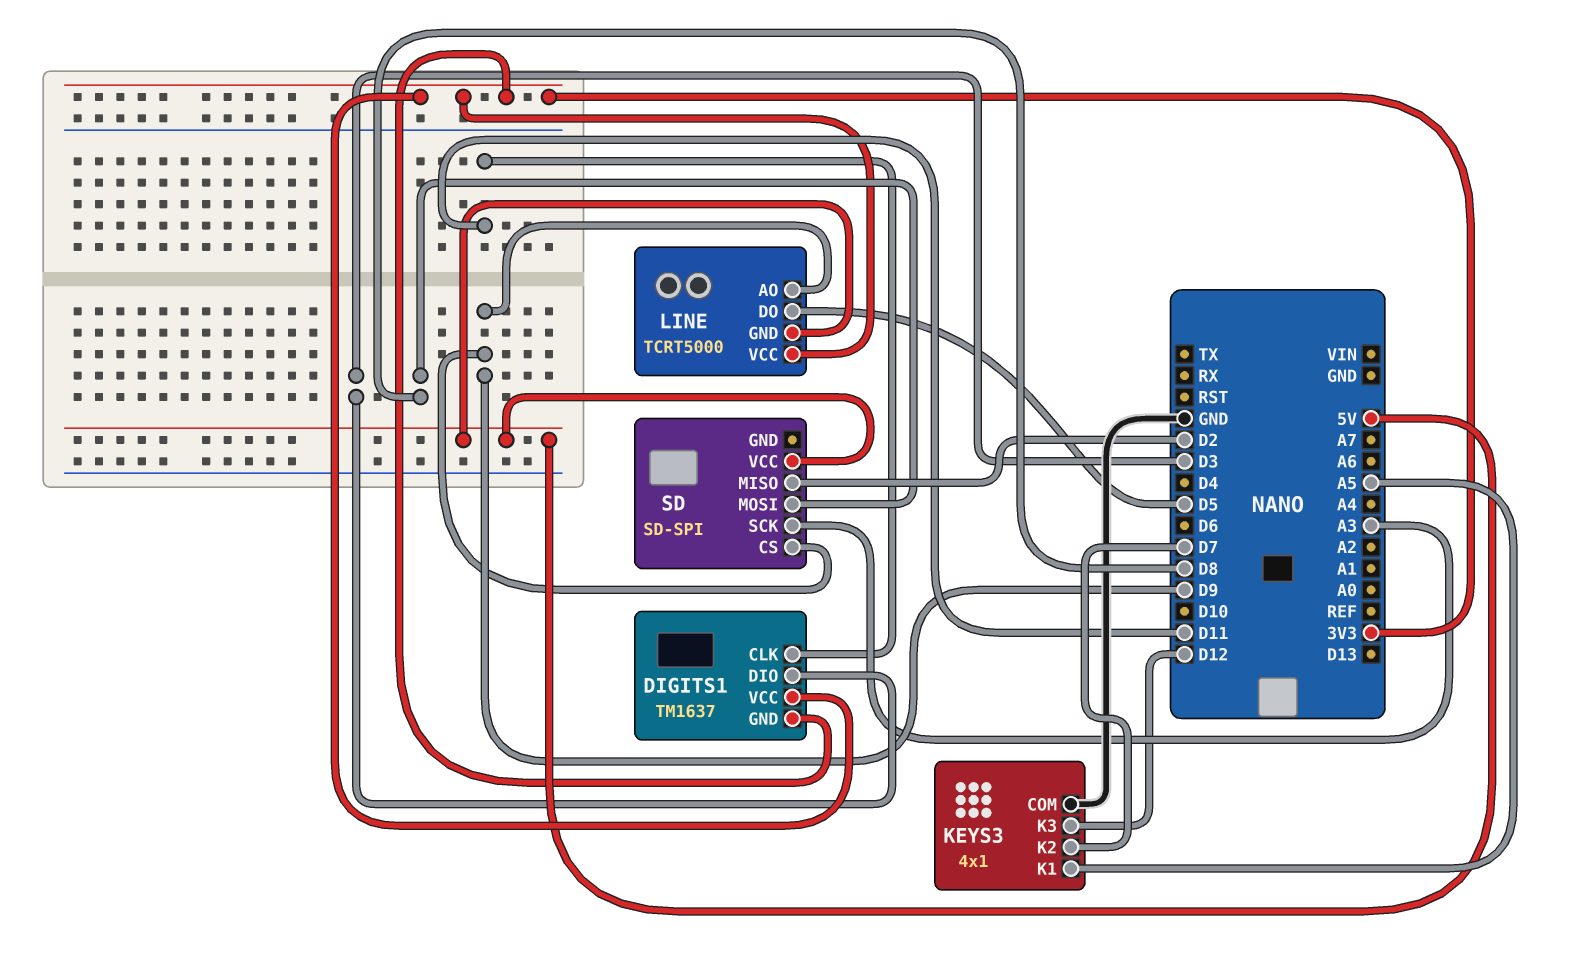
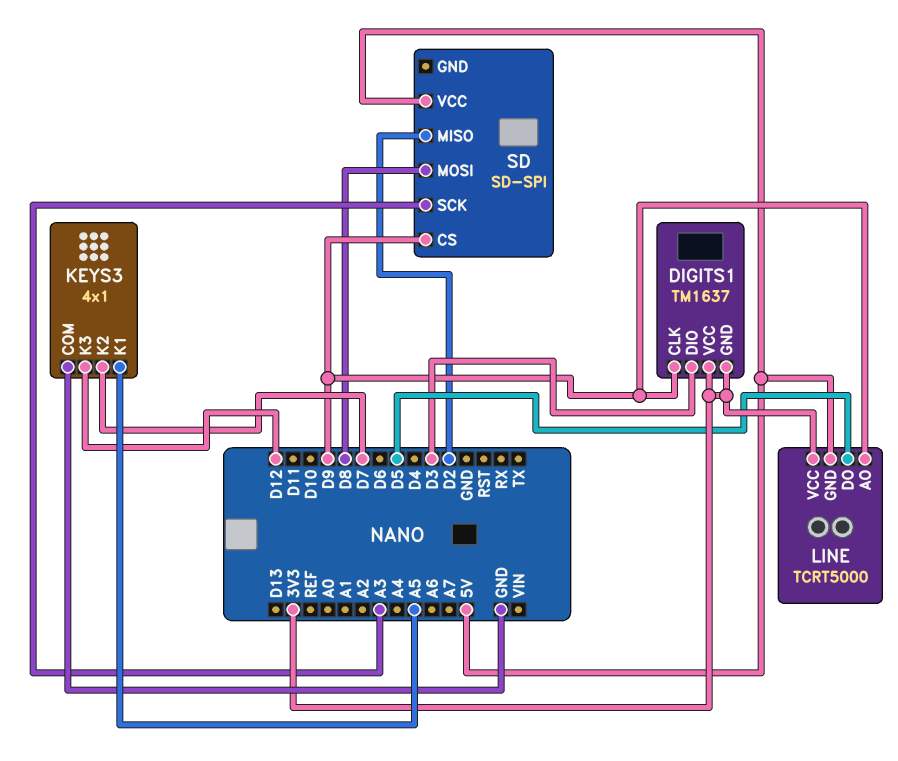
DIGITS1 pin CLK: D11 -> D9

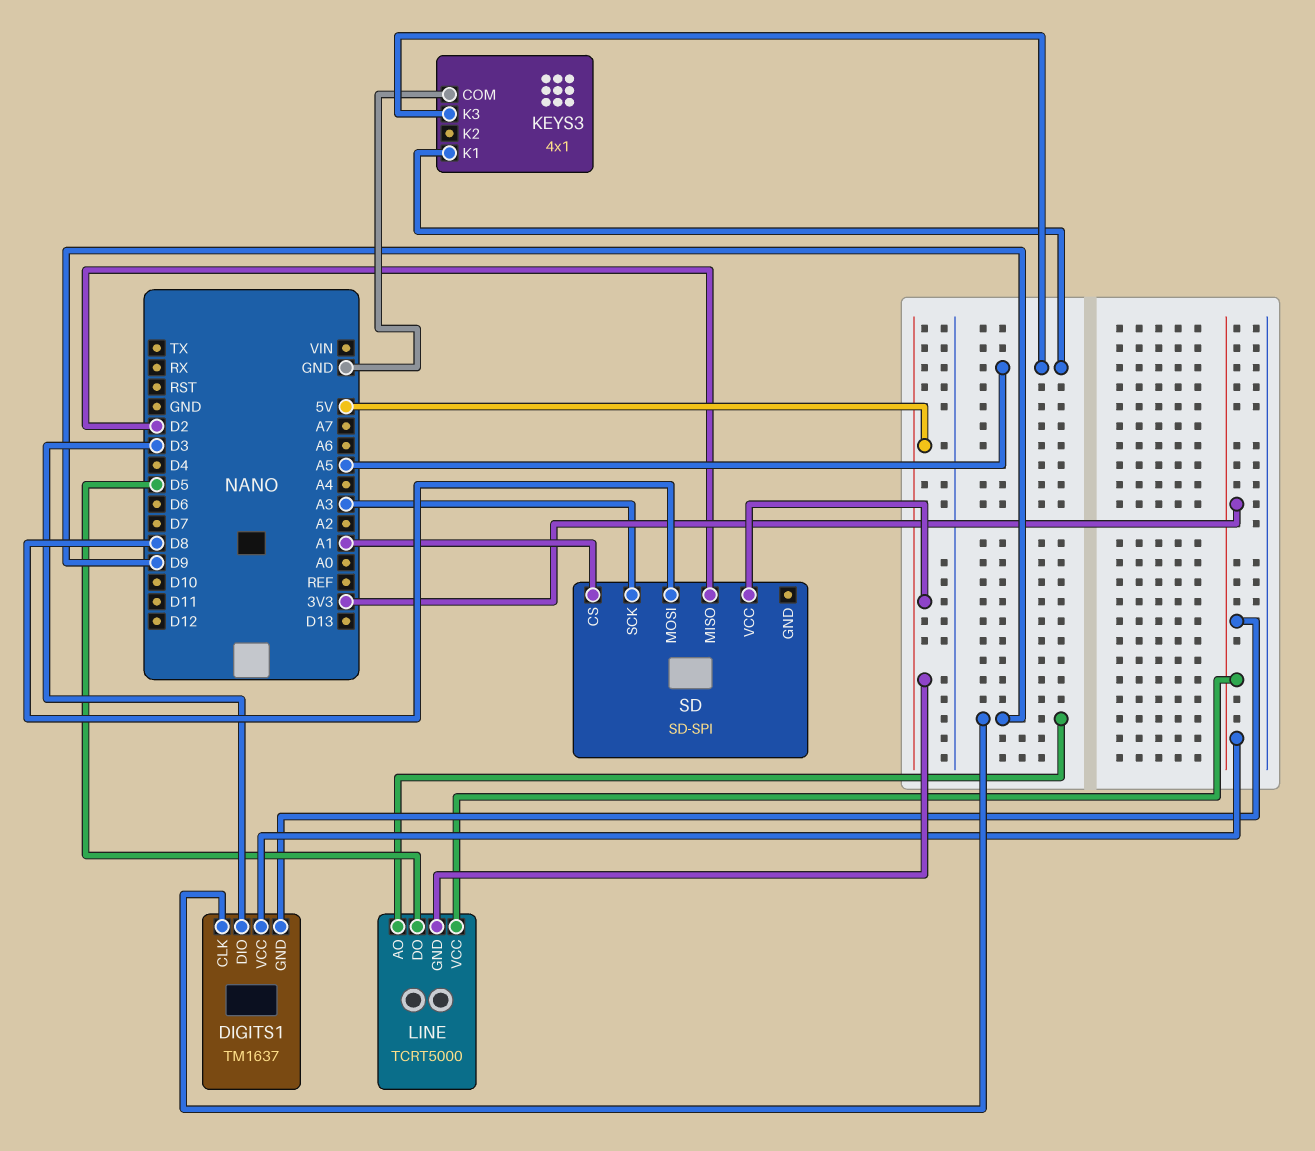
KEYS3 pin K2: D7 -> none
KEYS3 pin K3: D12 -> A5
SD pin CS: D9 -> A1

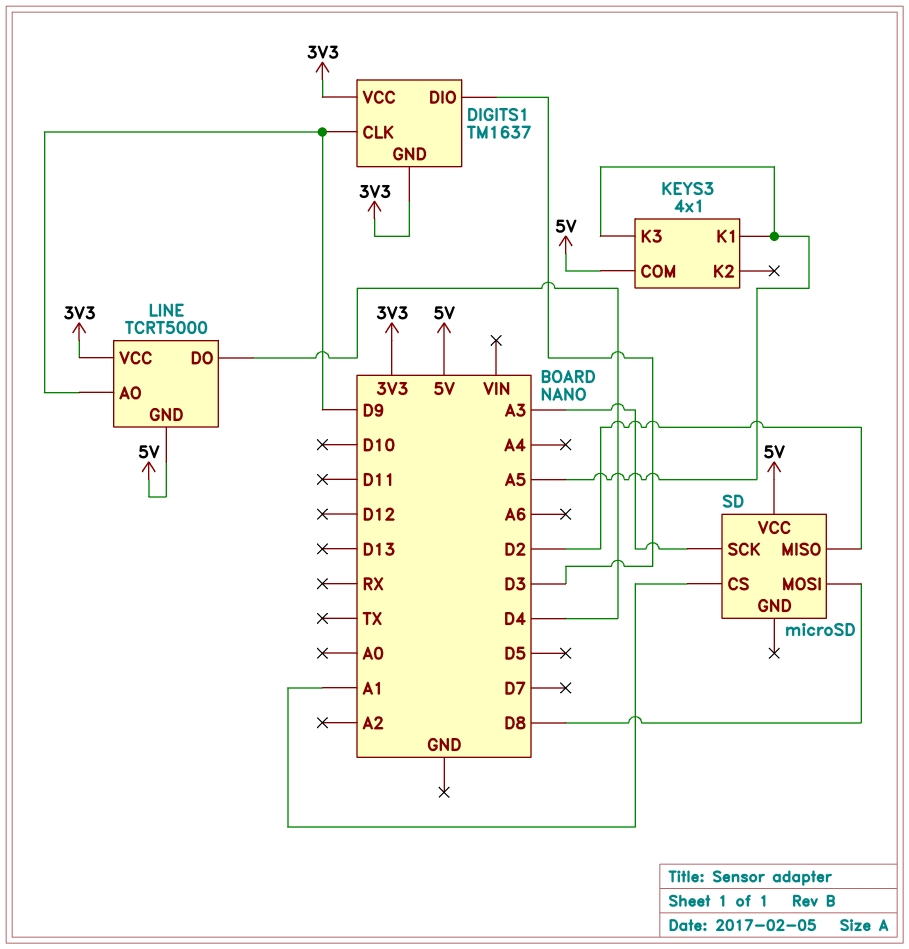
KEYS3 pin COM: GND -> 5V
LINE pin DO: D5 -> D4
SD: SD-SPI -> microSD

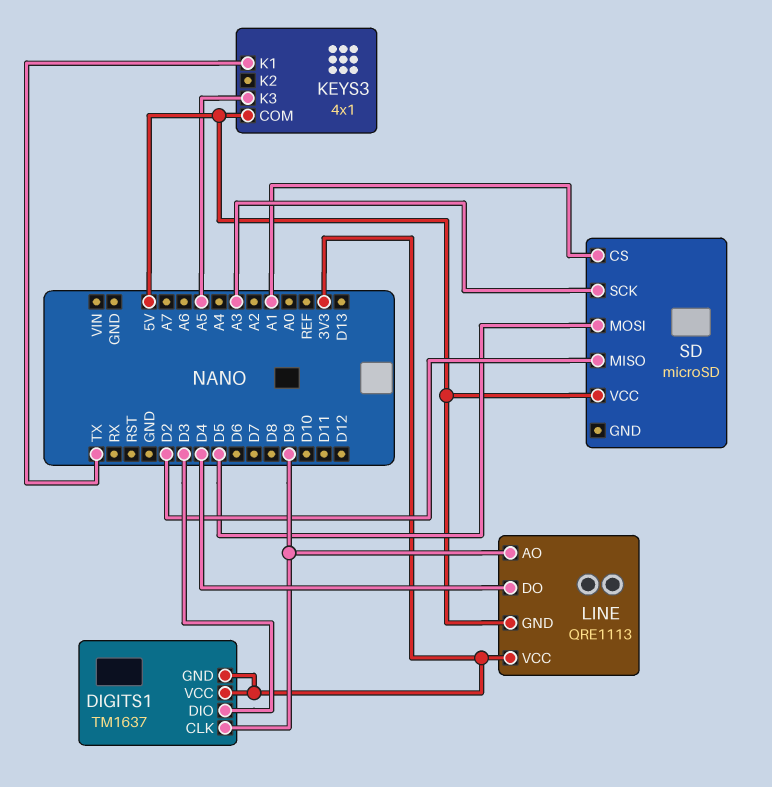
KEYS3 pin K1: A5 -> TX
LINE: TCRT5000 -> QRE1113
SD pin MOSI: D8 -> D5

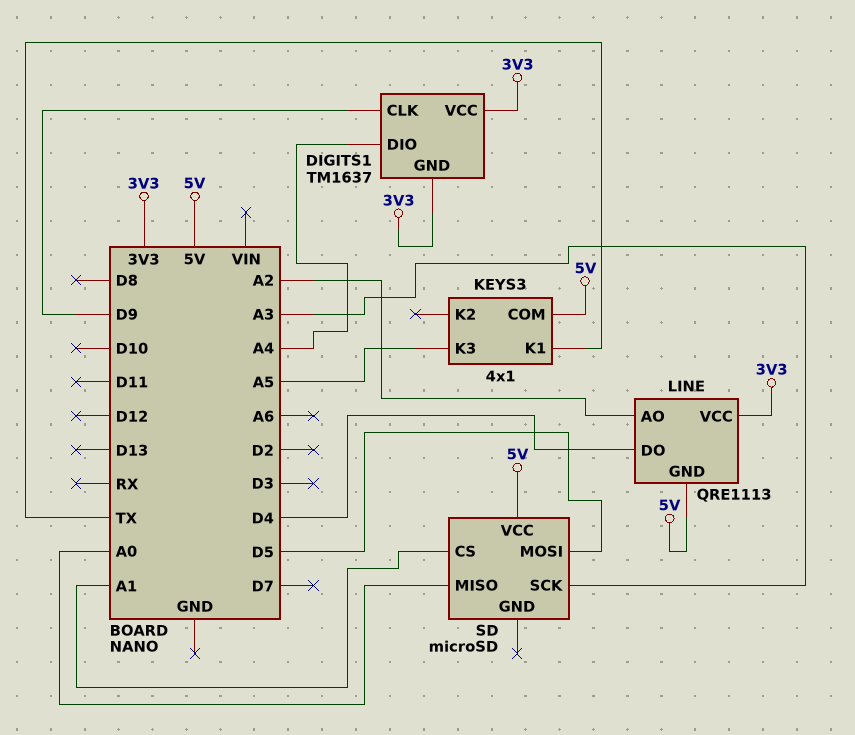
DIGITS1 pin DIO: D3 -> A4
LINE pin AO: D9 -> A2
SD pin MISO: D2 -> A0

